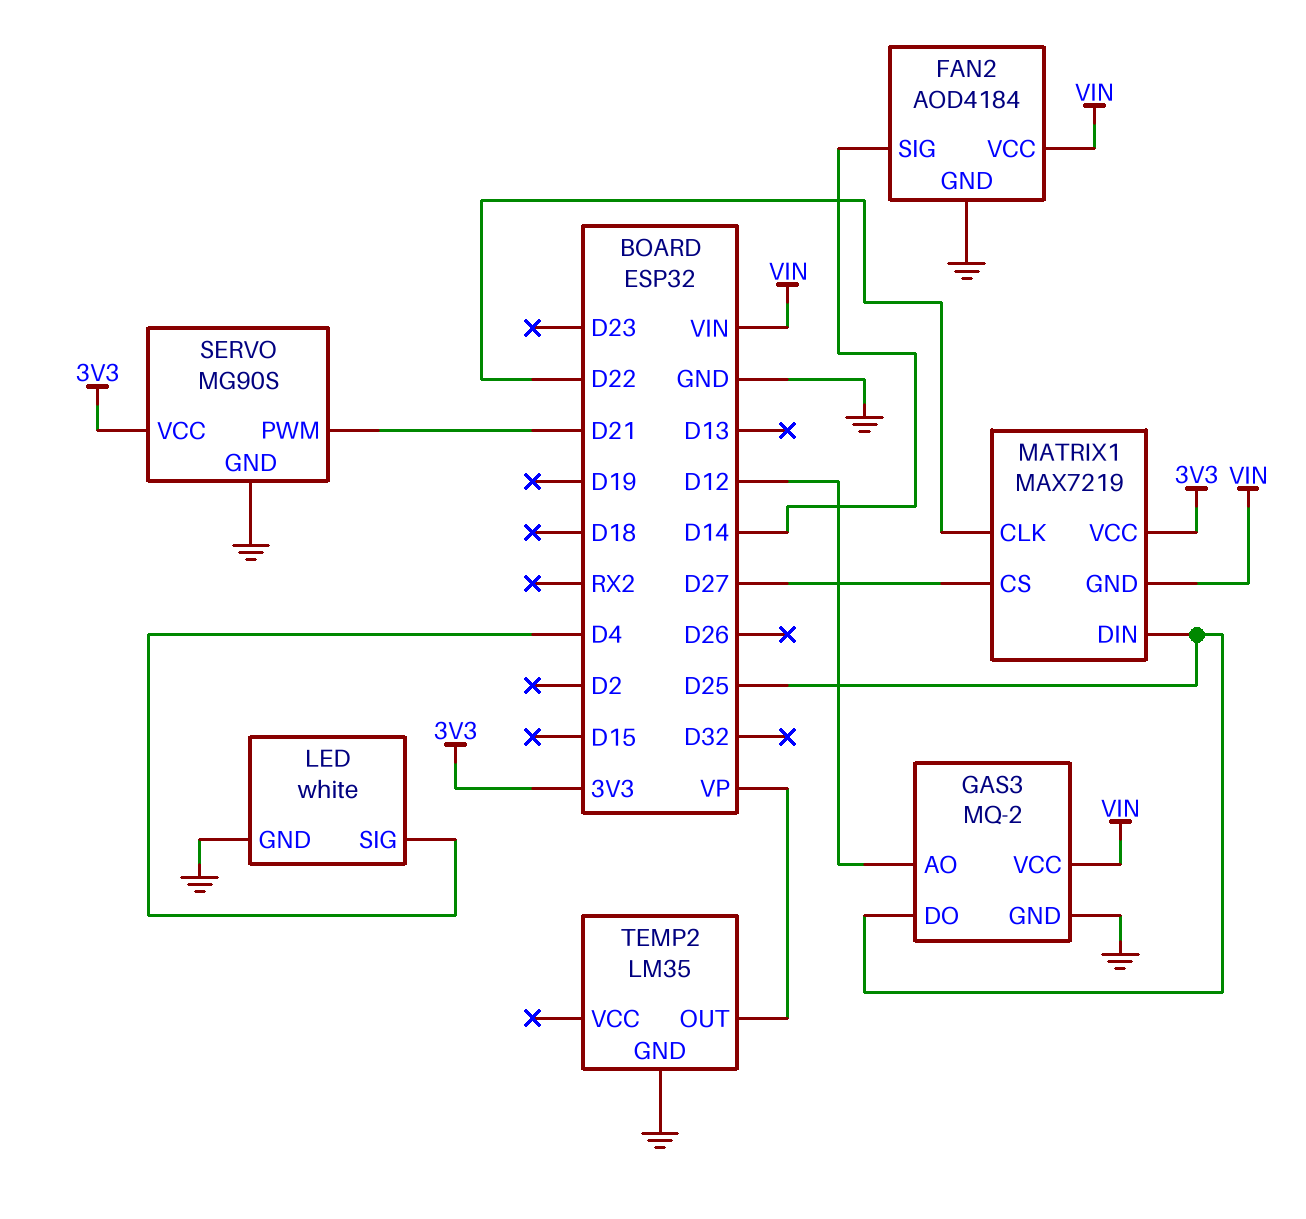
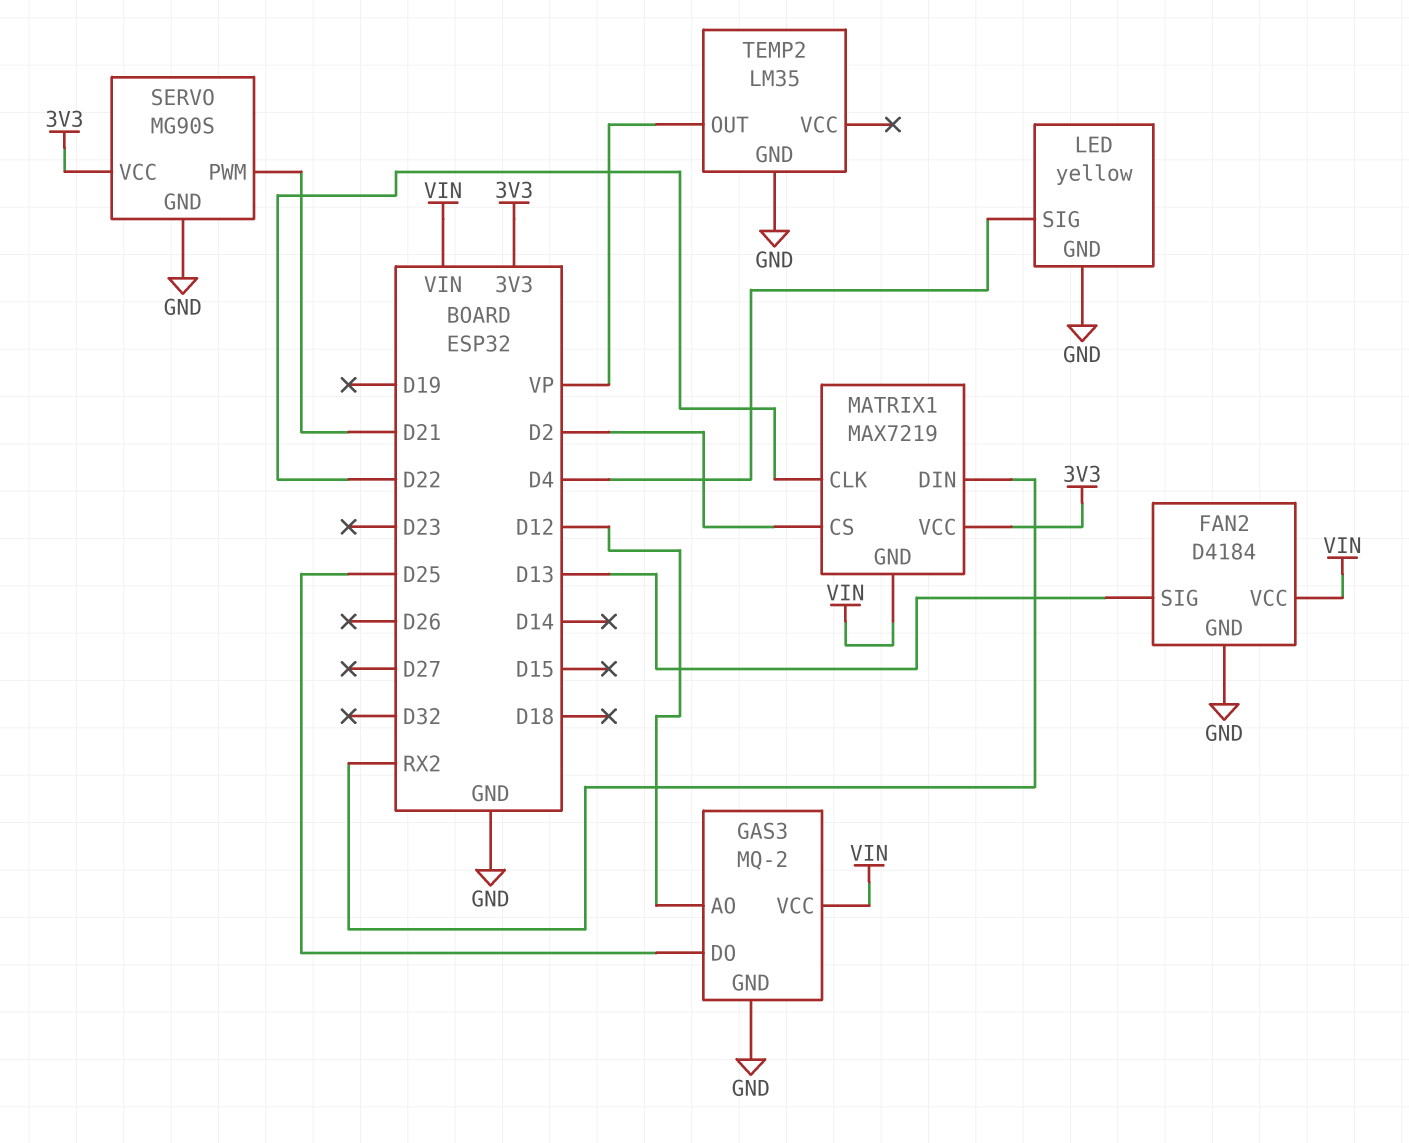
FAN2: AOD4184 -> D4184
FAN2 pin SIG: D14 -> D13
LED: white -> yellow
MATRIX1 pin CS: D27 -> D2
MATRIX1 pin DIN: D25 -> RX2

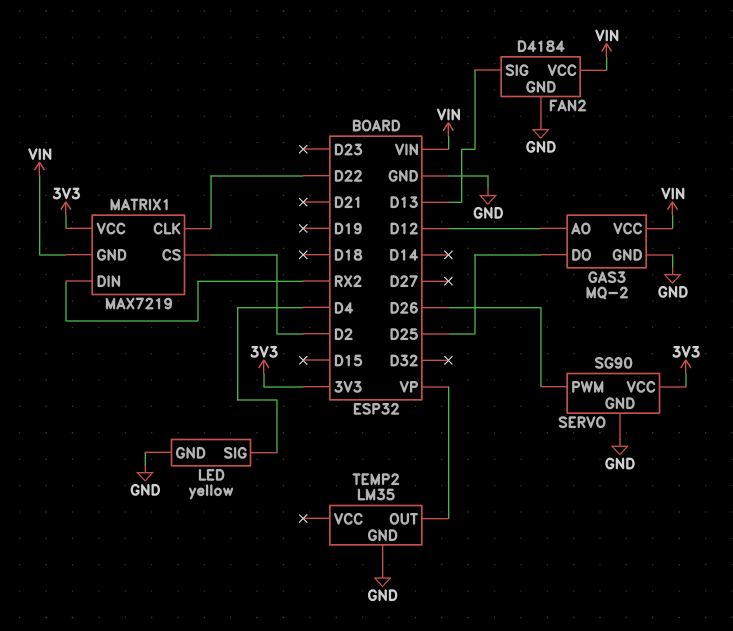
SERVO: MG90S -> SG90
SERVO pin PWM: D21 -> D26

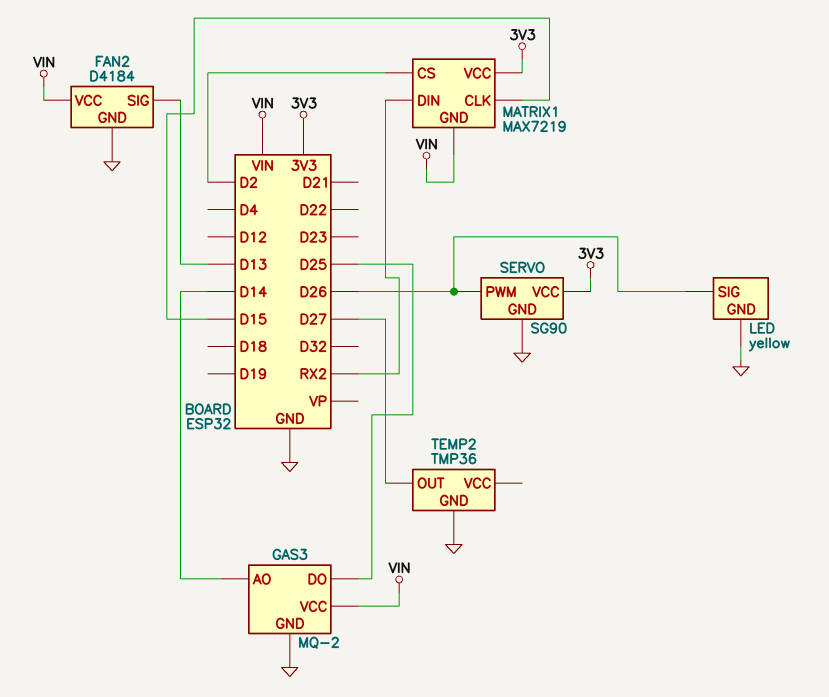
GAS3 pin AO: D12 -> D14
LED pin SIG: D4 -> D26
MATRIX1 pin CLK: D22 -> D15
TEMP2: LM35 -> TMP36
TEMP2 pin OUT: VP -> D27

